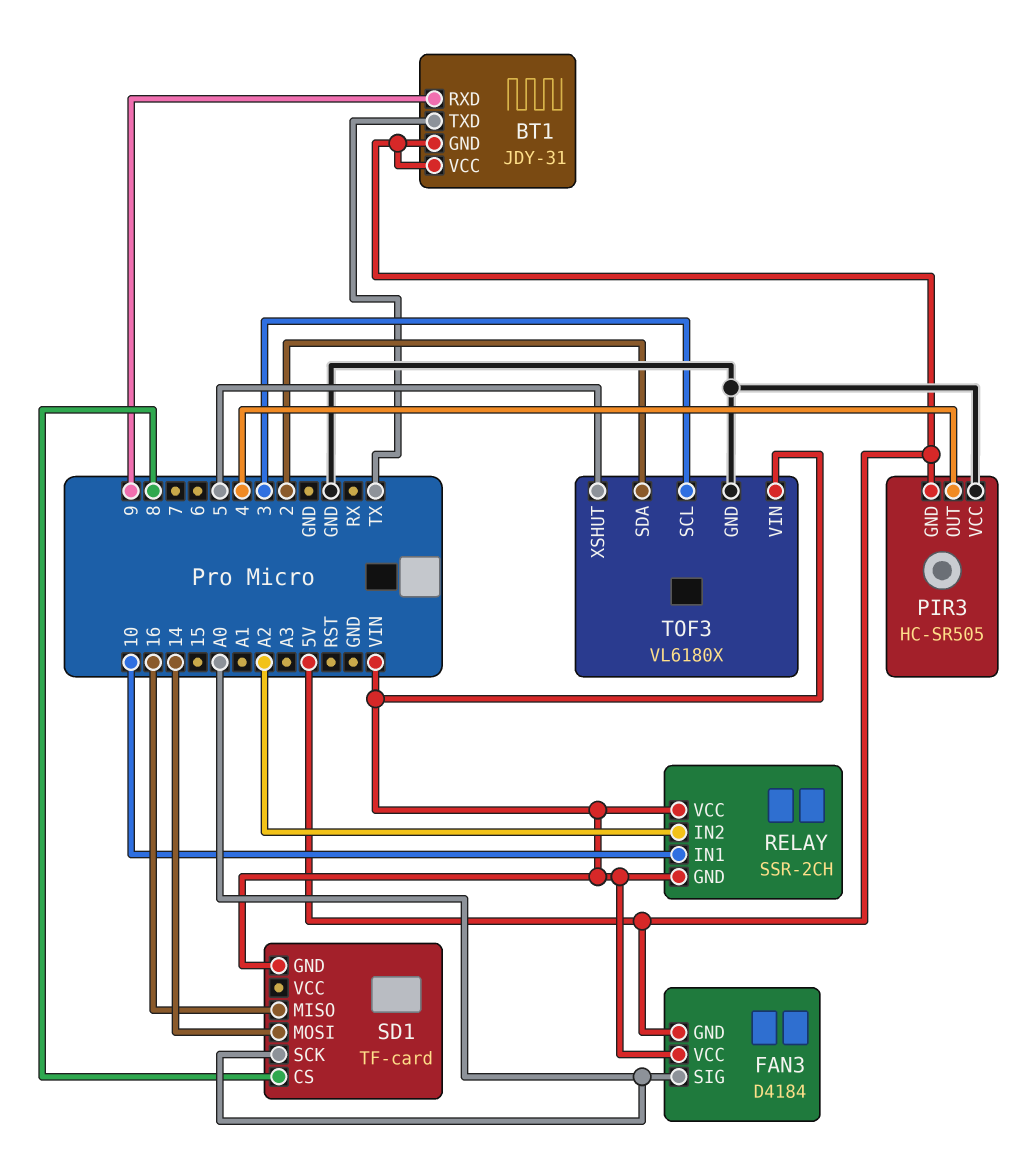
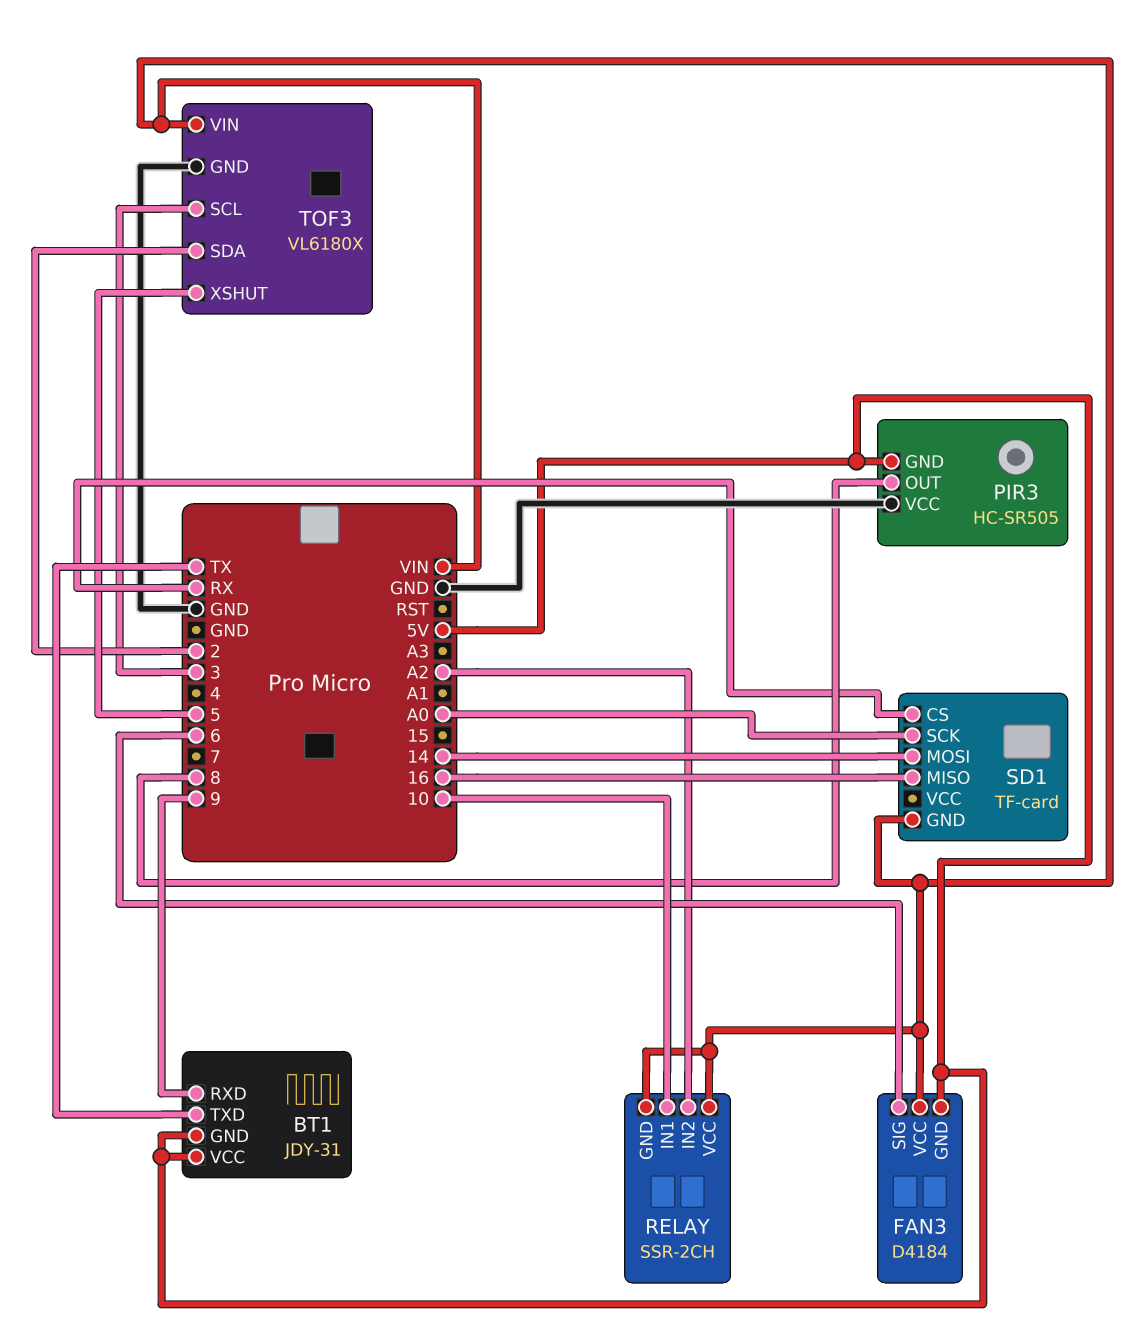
FAN3 pin SIG: A0 -> 6
PIR3 pin OUT: 4 -> 8
SD1 pin CS: 8 -> RX

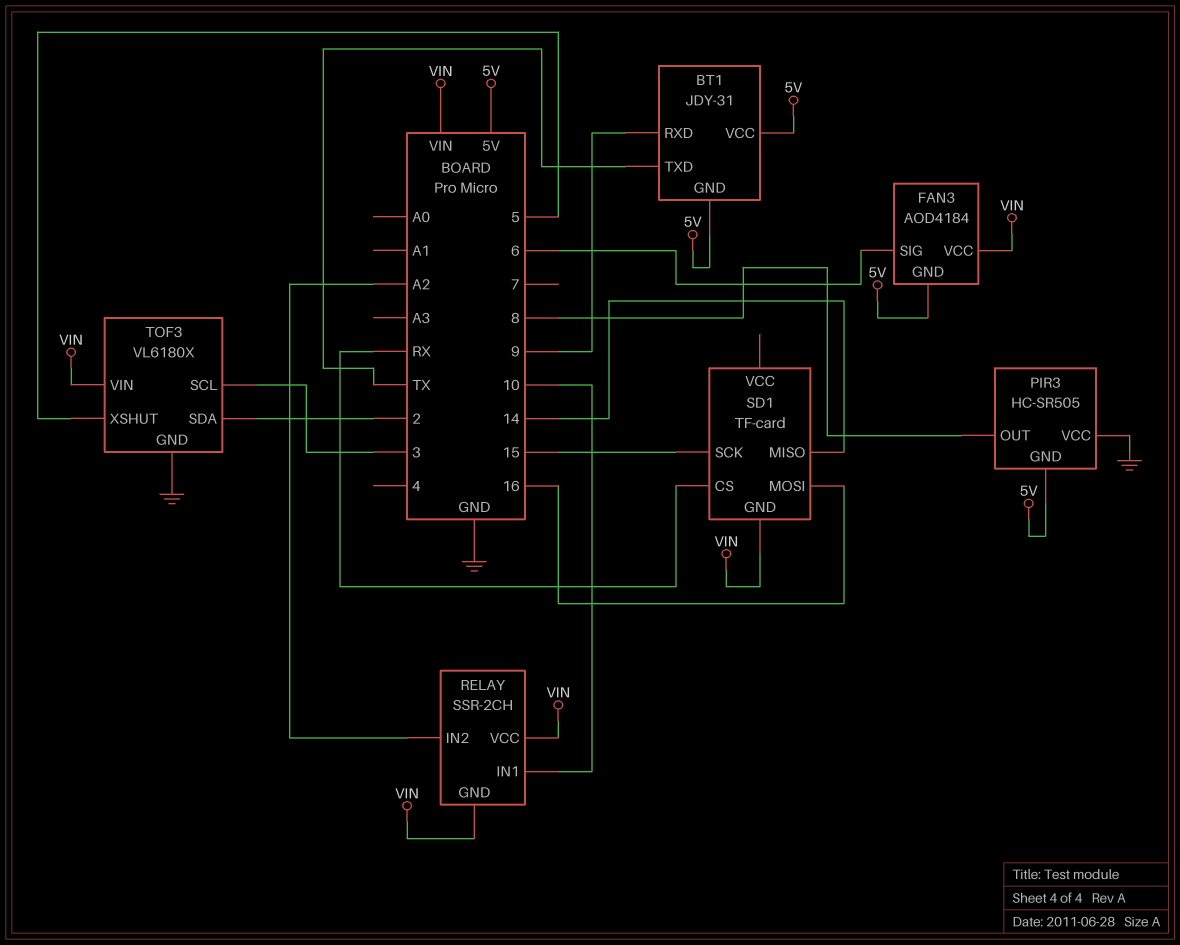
FAN3: D4184 -> AOD4184
SD1 pin MISO: 16 -> 14
SD1 pin MOSI: 14 -> 16
SD1 pin SCK: A0 -> 15

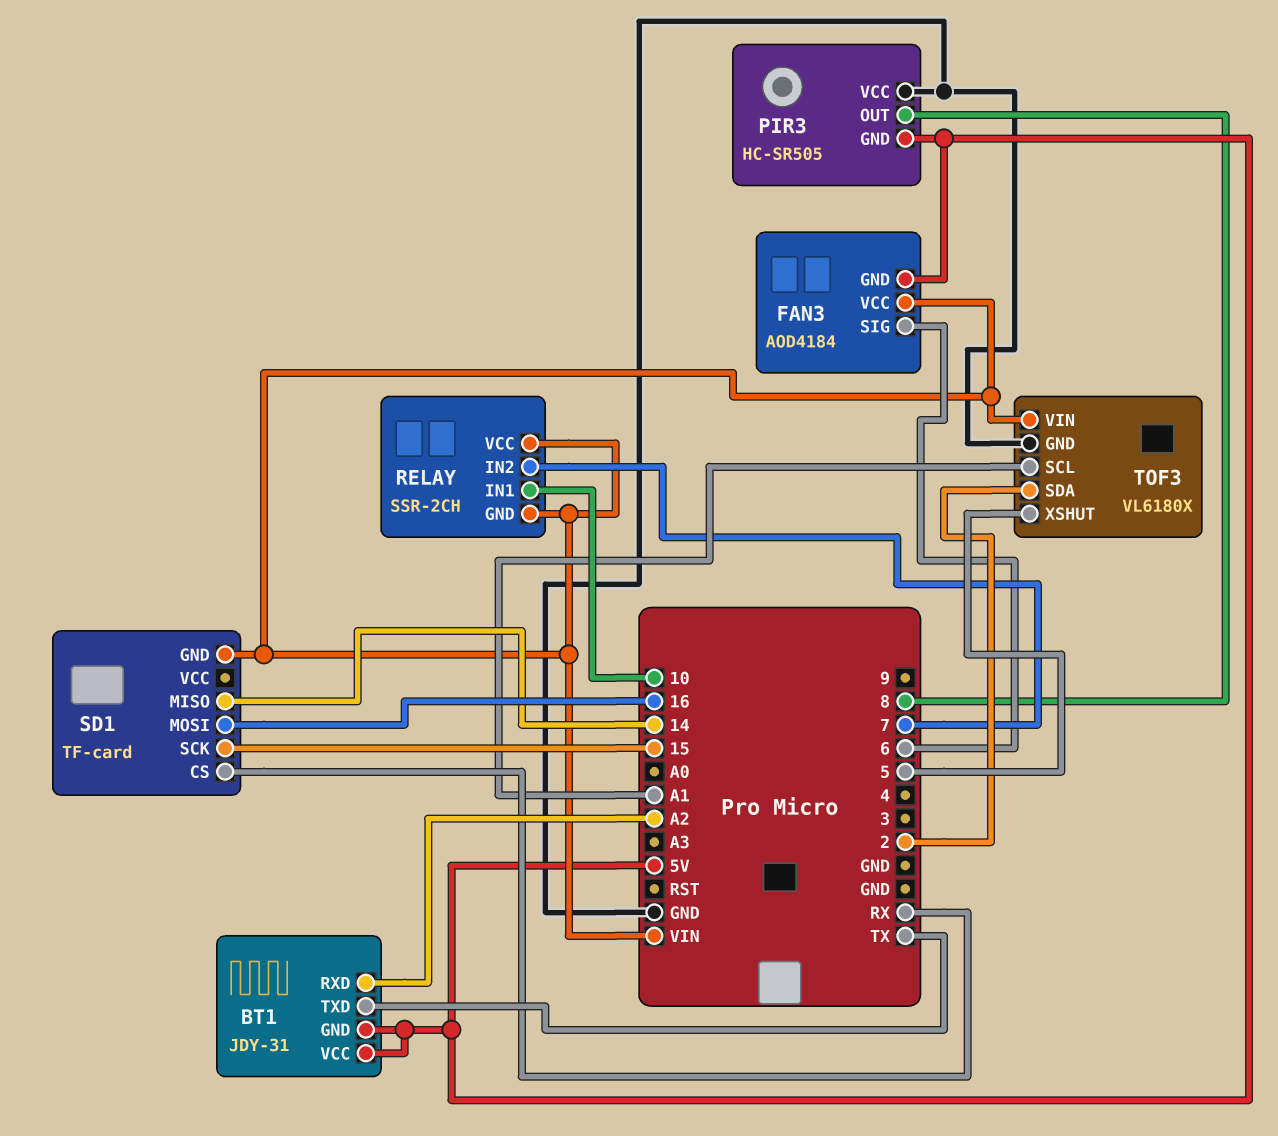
BT1 pin RXD: 9 -> A2
RELAY pin IN2: A2 -> 7
TOF3 pin SCL: 3 -> A1

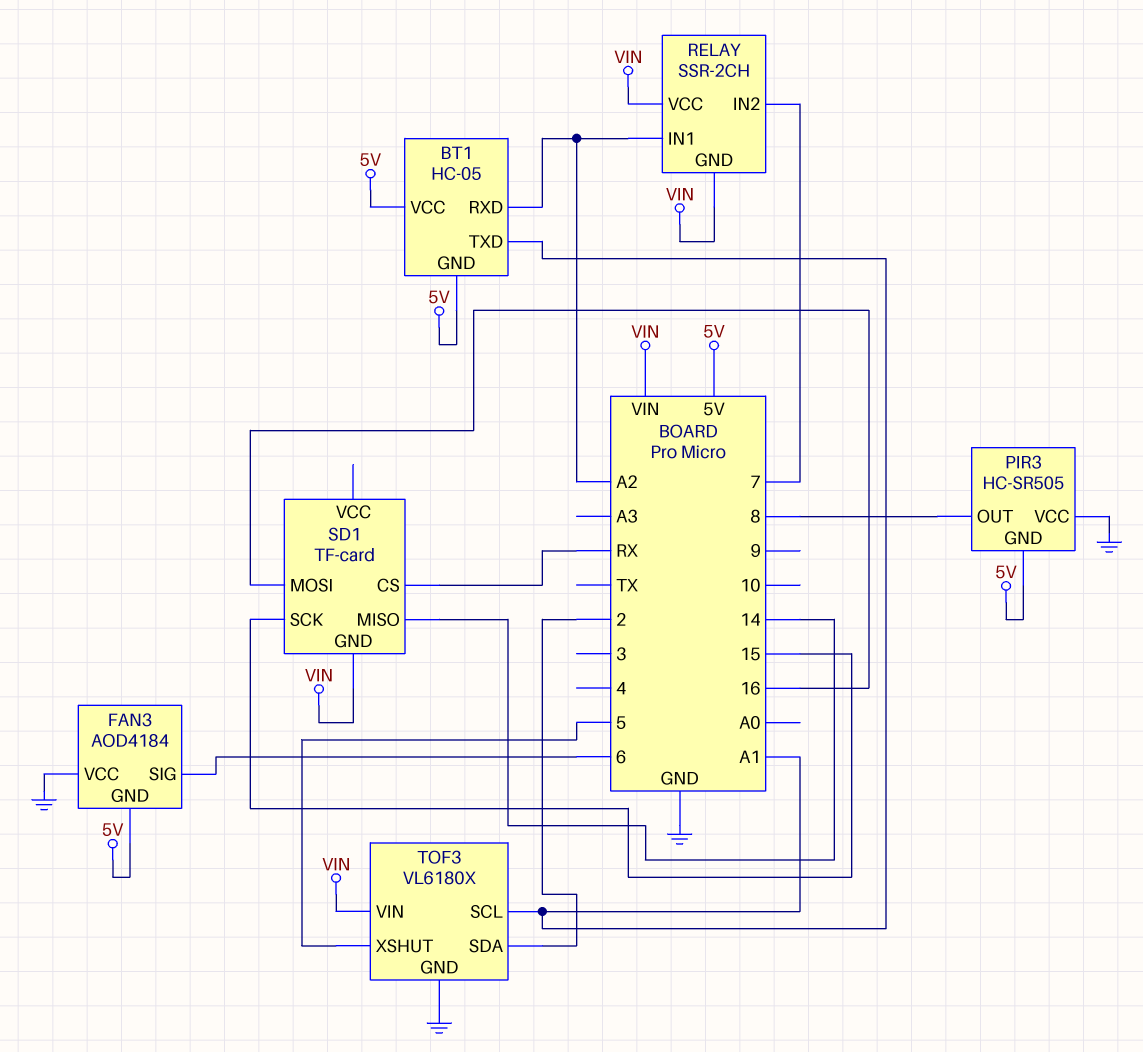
BT1: JDY-31 -> HC-05
BT1 pin TXD: TX -> A1
FAN3 pin VCC: VIN -> GND
RELAY pin IN1: 10 -> A2

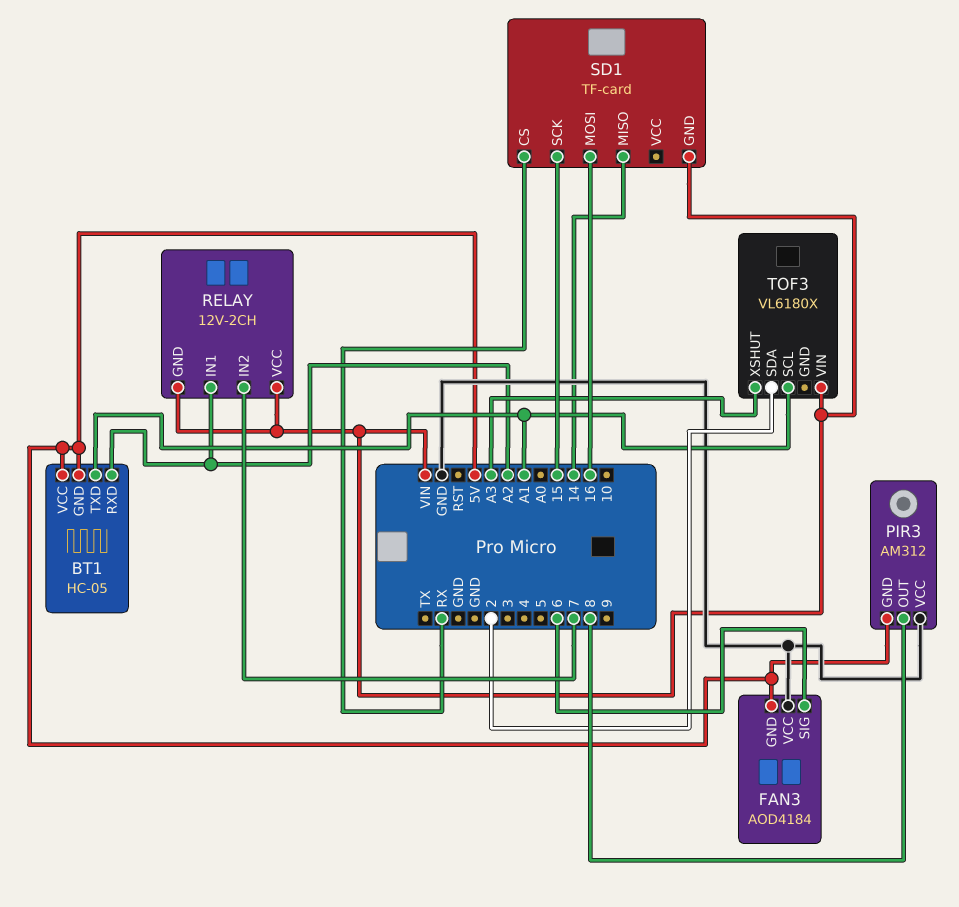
PIR3: HC-SR505 -> AM312
RELAY: SSR-2CH -> 12V-2CH
TOF3 pin GND: GND -> none
TOF3 pin XSHUT: 5 -> A3

